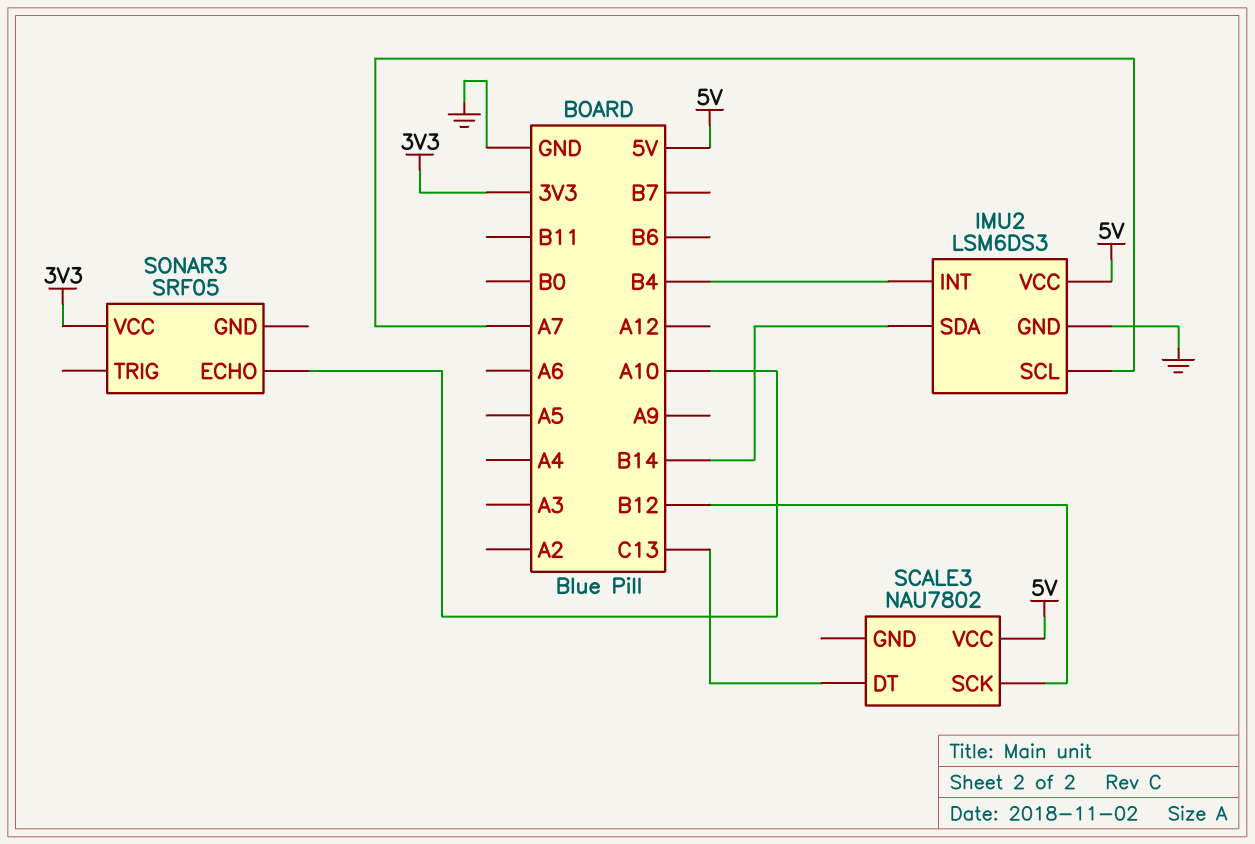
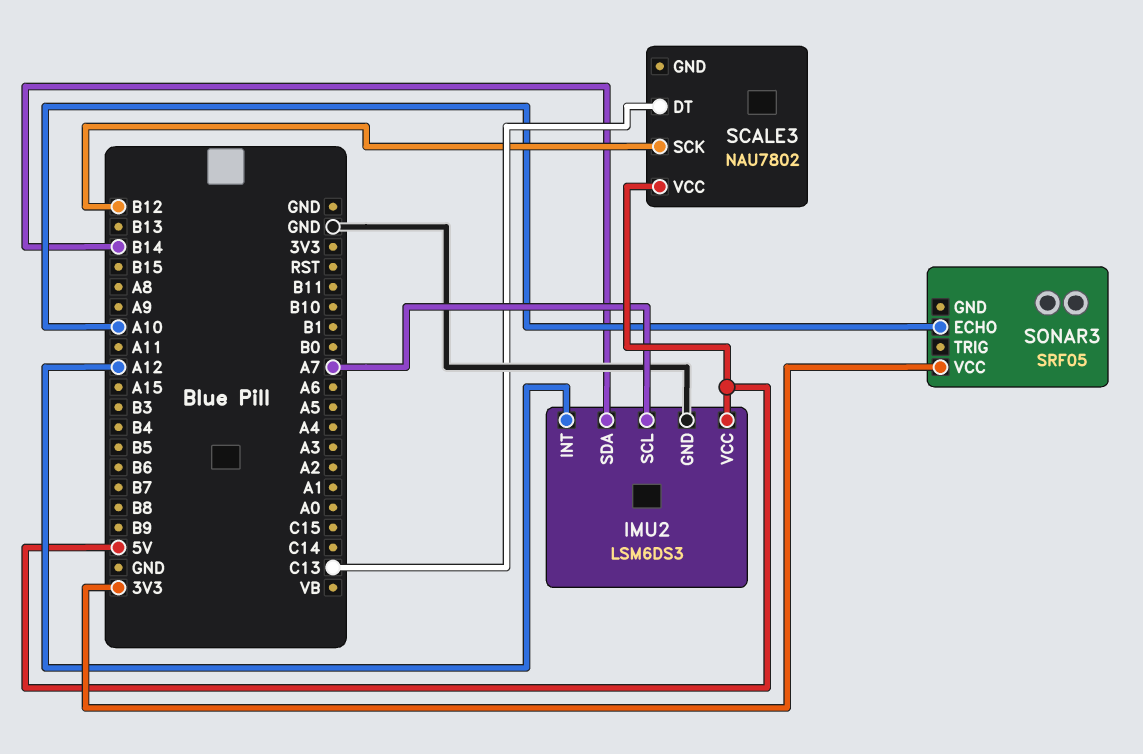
IMU2 pin INT: B4 -> A12

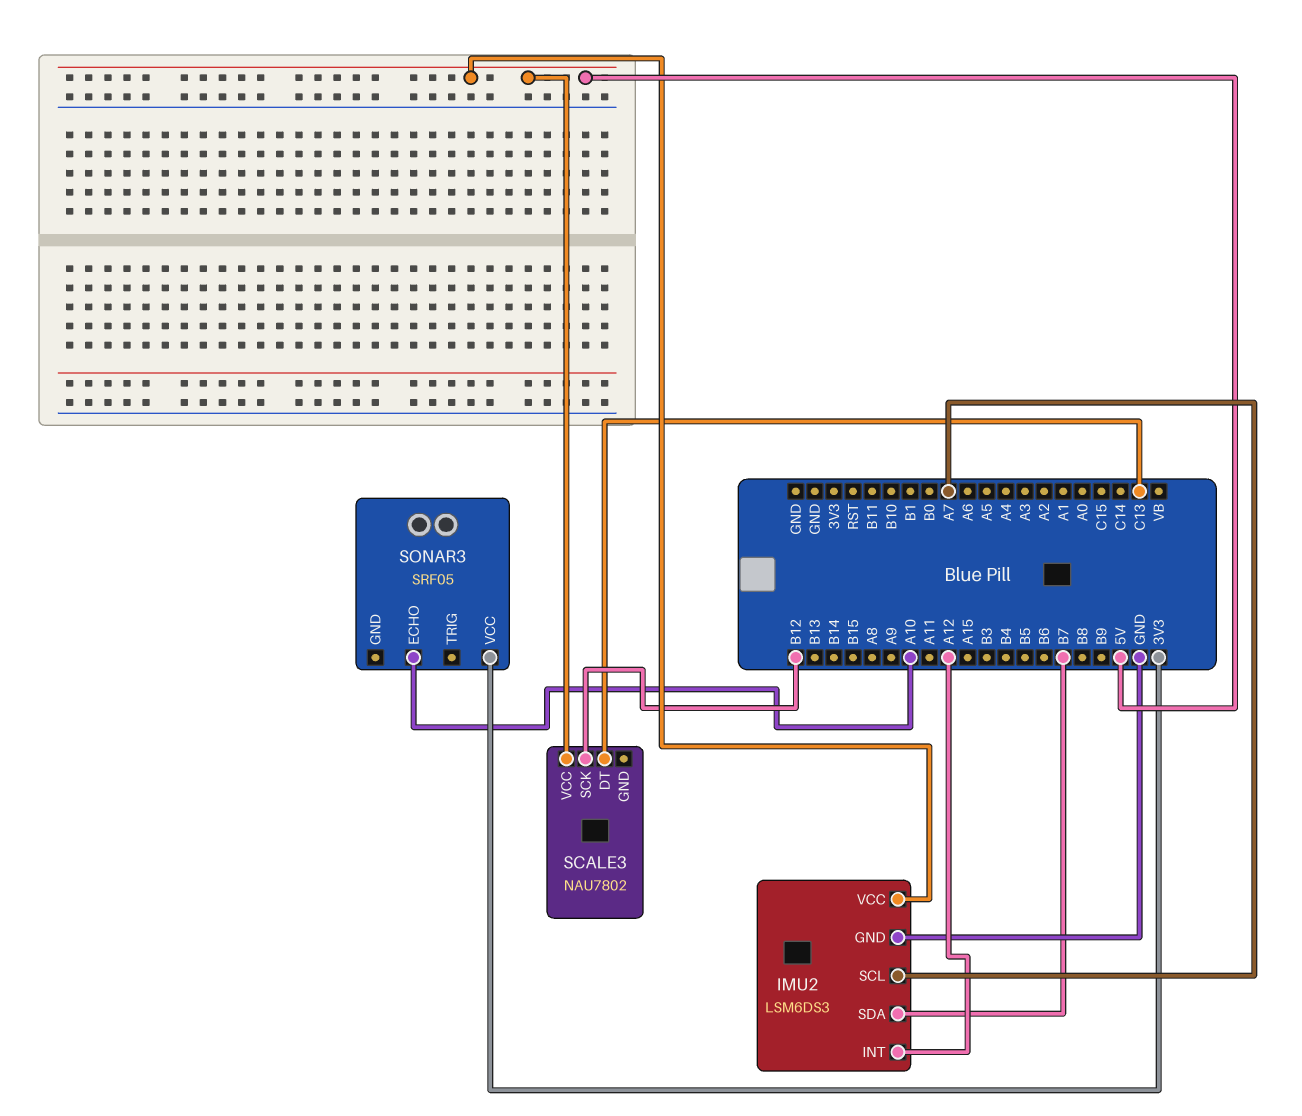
IMU2 pin SDA: B14 -> B7

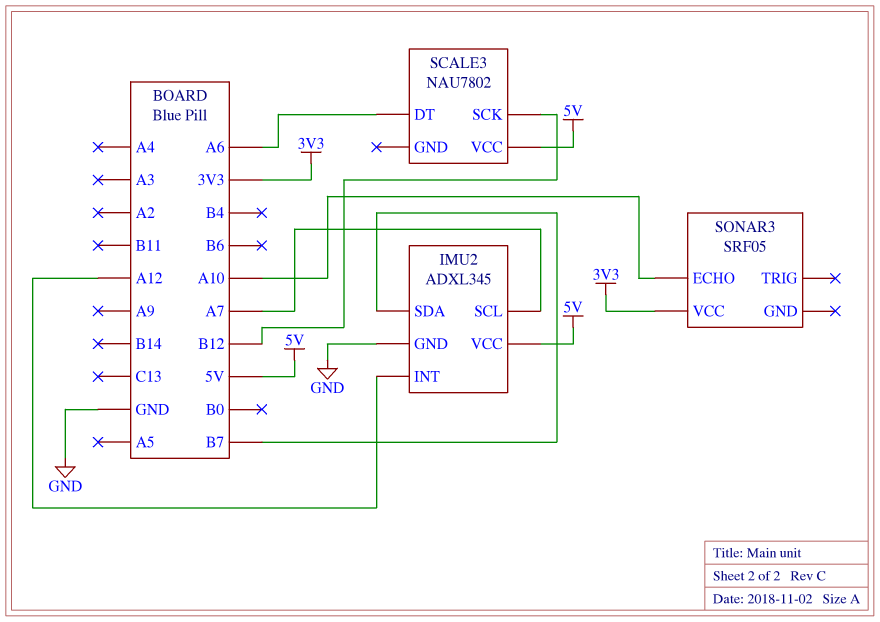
IMU2: LSM6DS3 -> ADXL345
SCALE3 pin DT: C13 -> A6

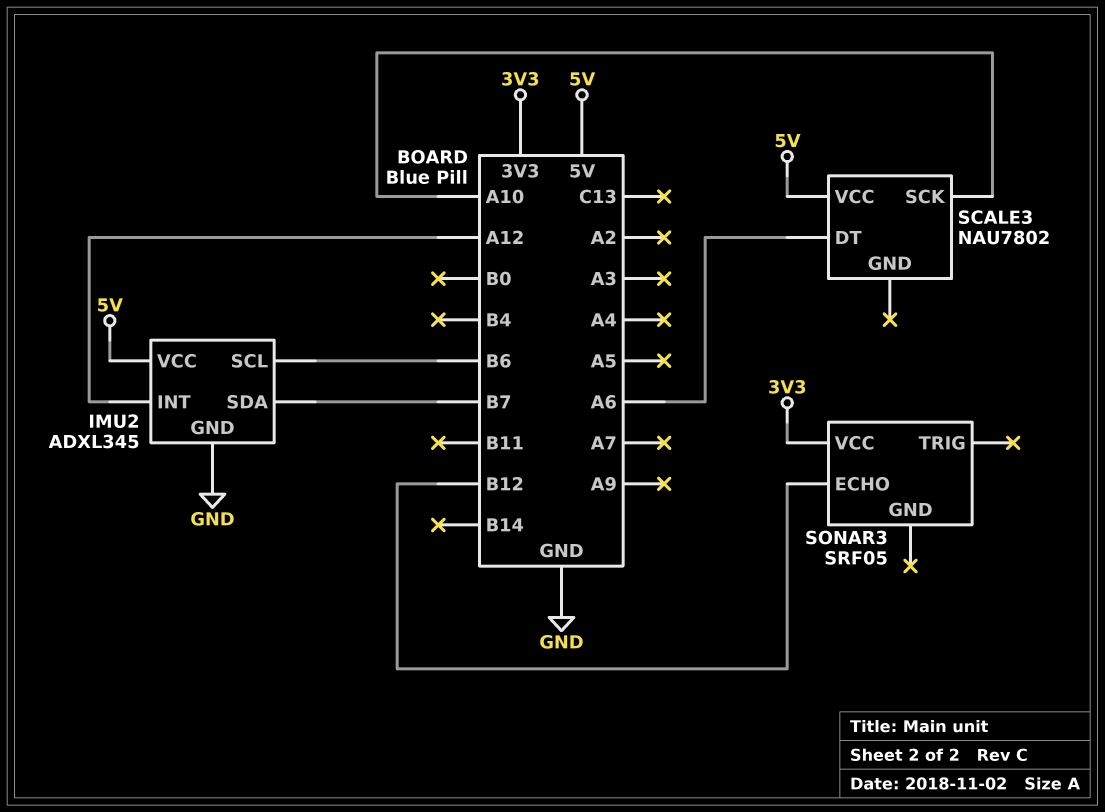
IMU2 pin SCL: A7 -> B6
SCALE3 pin SCK: B12 -> A10
SONAR3 pin ECHO: A10 -> B12

